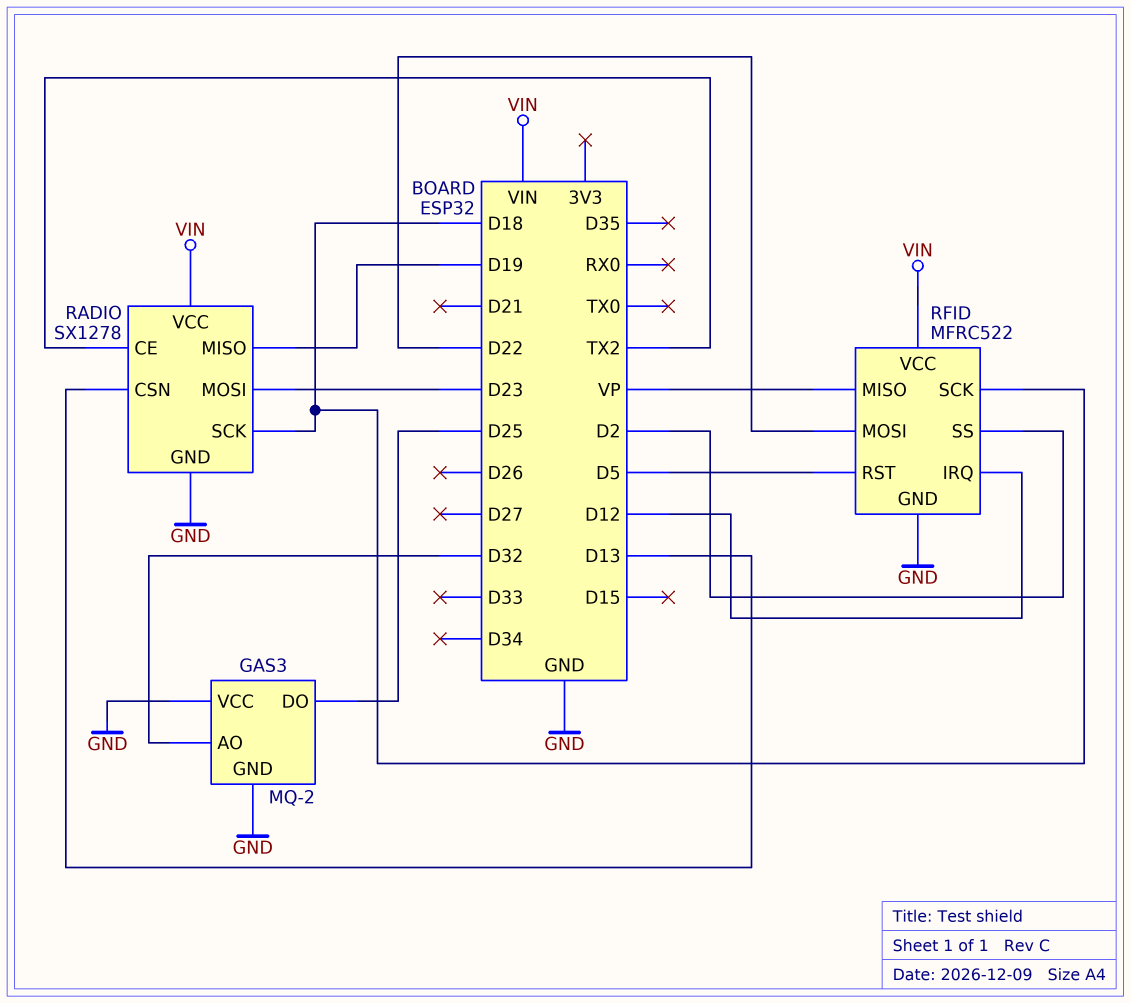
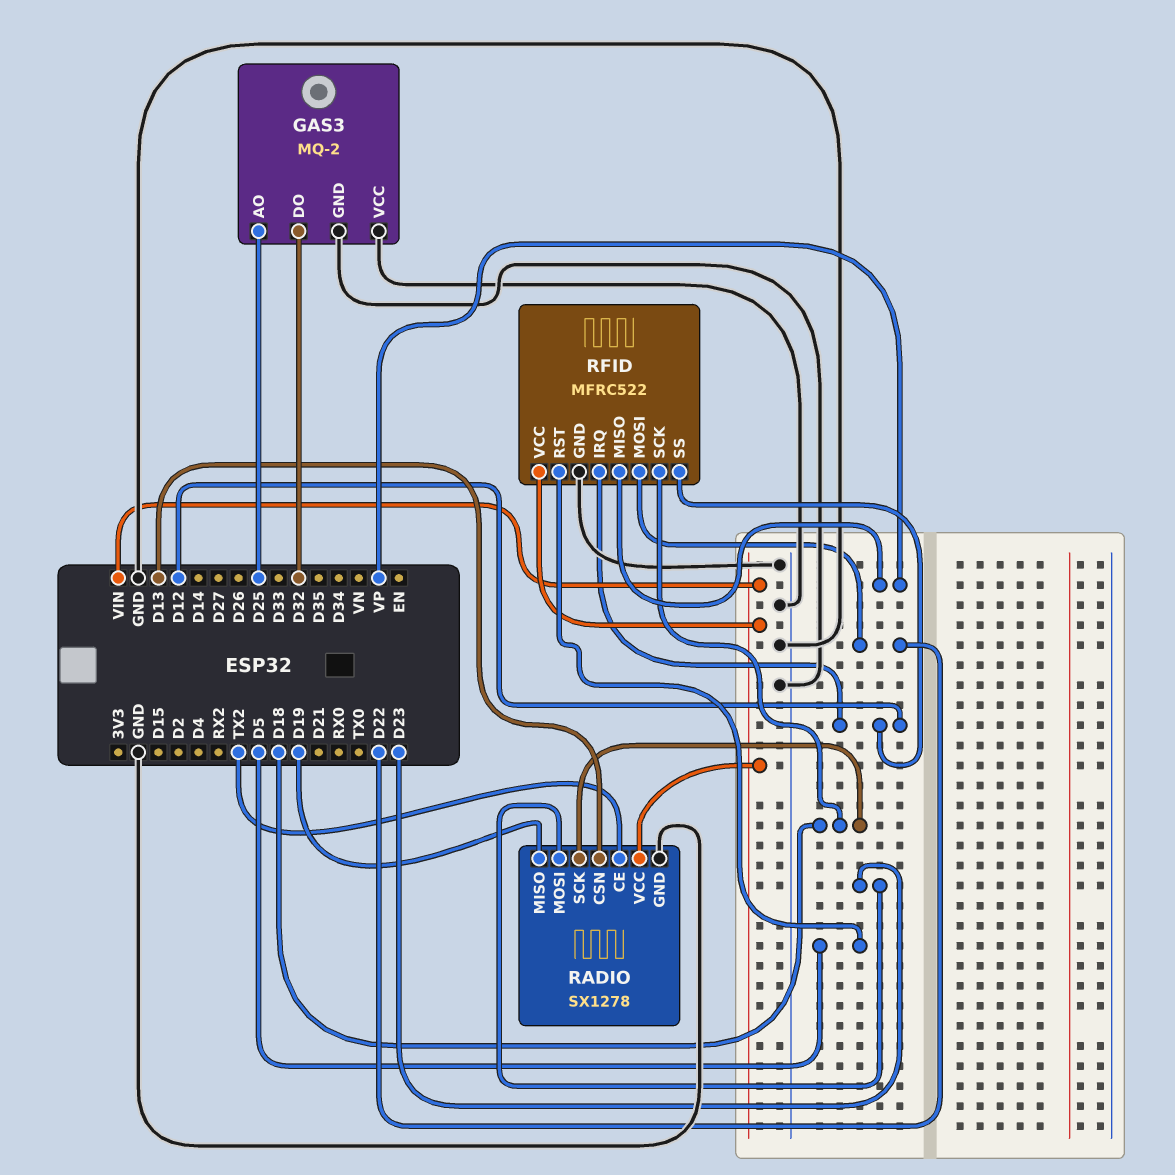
GAS3 pin AO: D32 -> D25
GAS3 pin DO: D25 -> D32
RFID pin SS: D2 -> D12

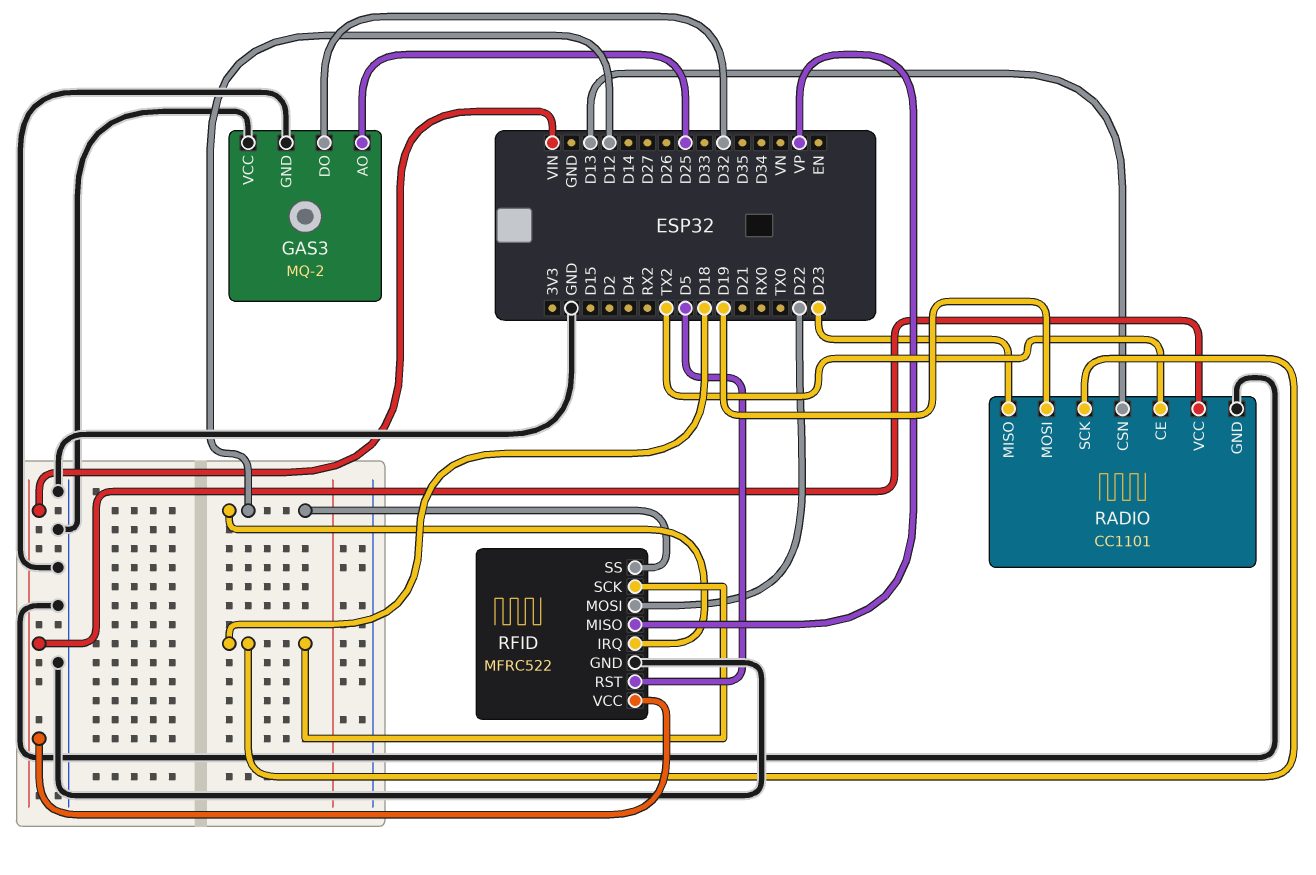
RADIO: SX1278 -> CC1101
RADIO pin MISO: D19 -> D23
RADIO pin MOSI: D23 -> D19

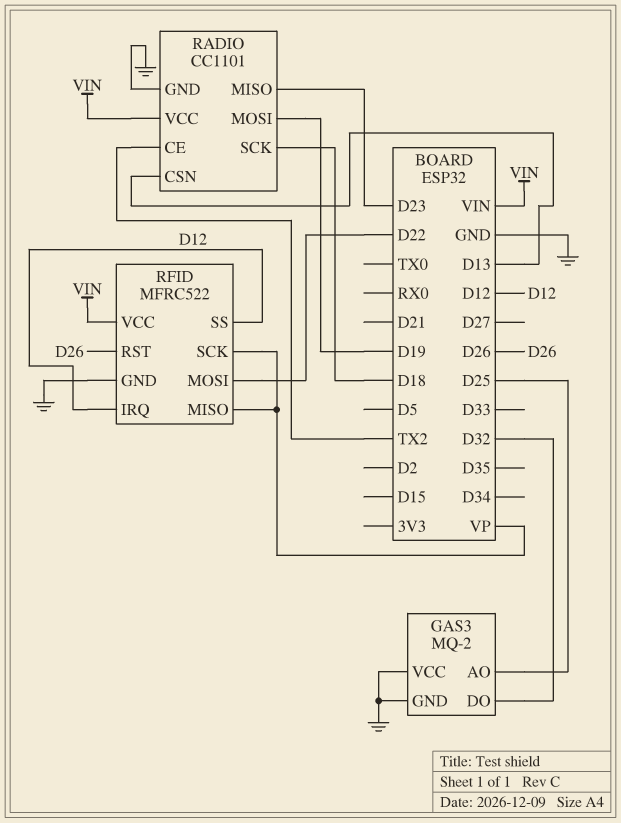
RFID pin RST: D5 -> D26
RFID pin SCK: D18 -> VP

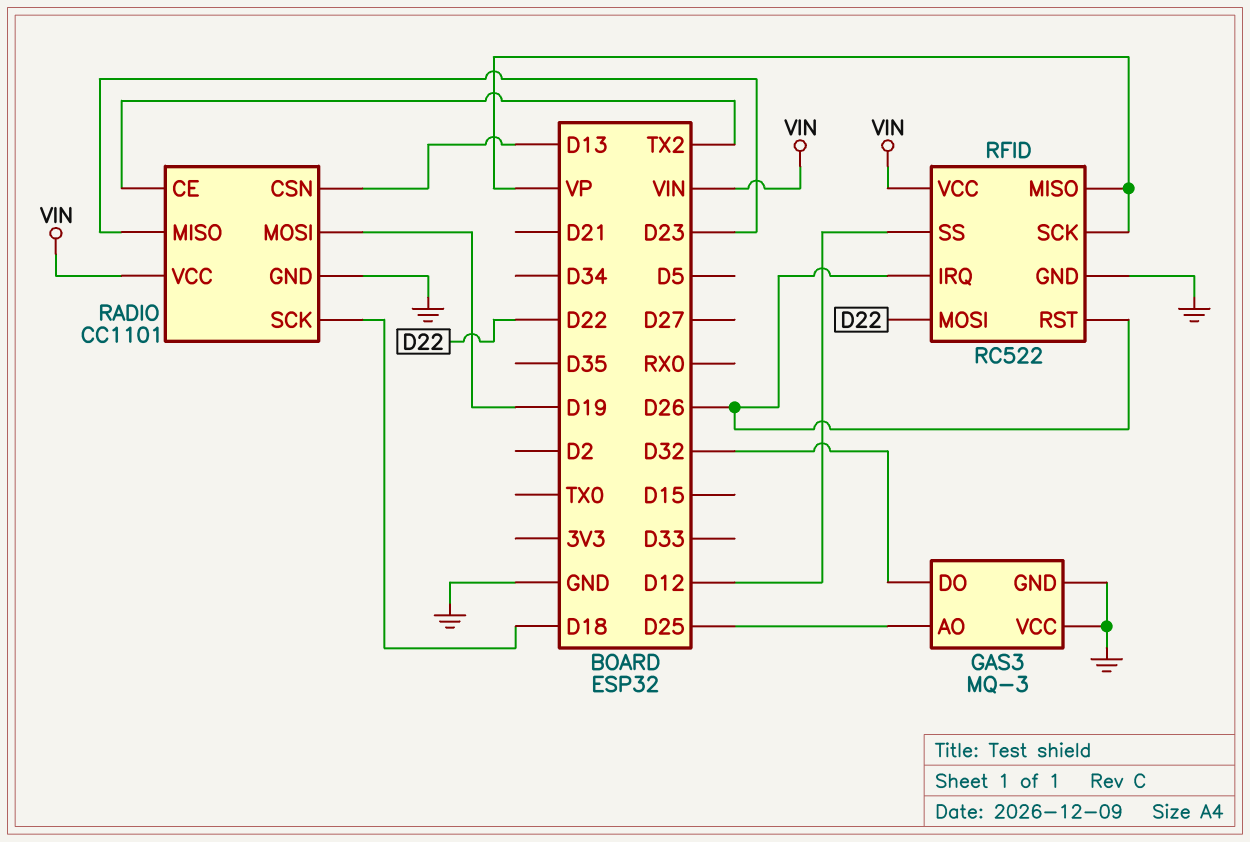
GAS3: MQ-2 -> MQ-3
RFID: MFRC522 -> RC522
RFID pin IRQ: D12 -> D26

